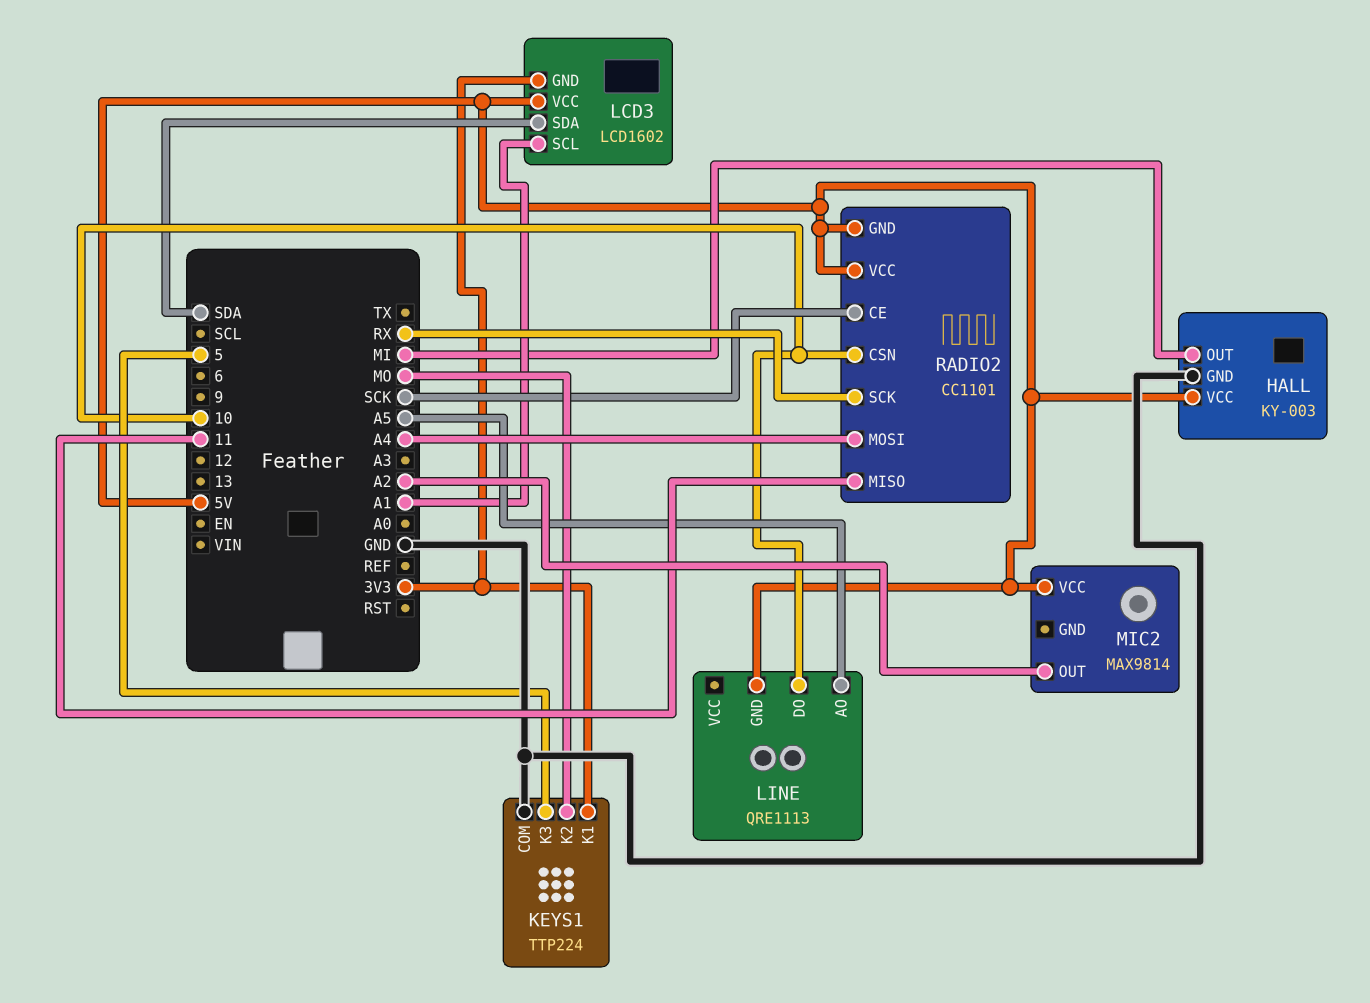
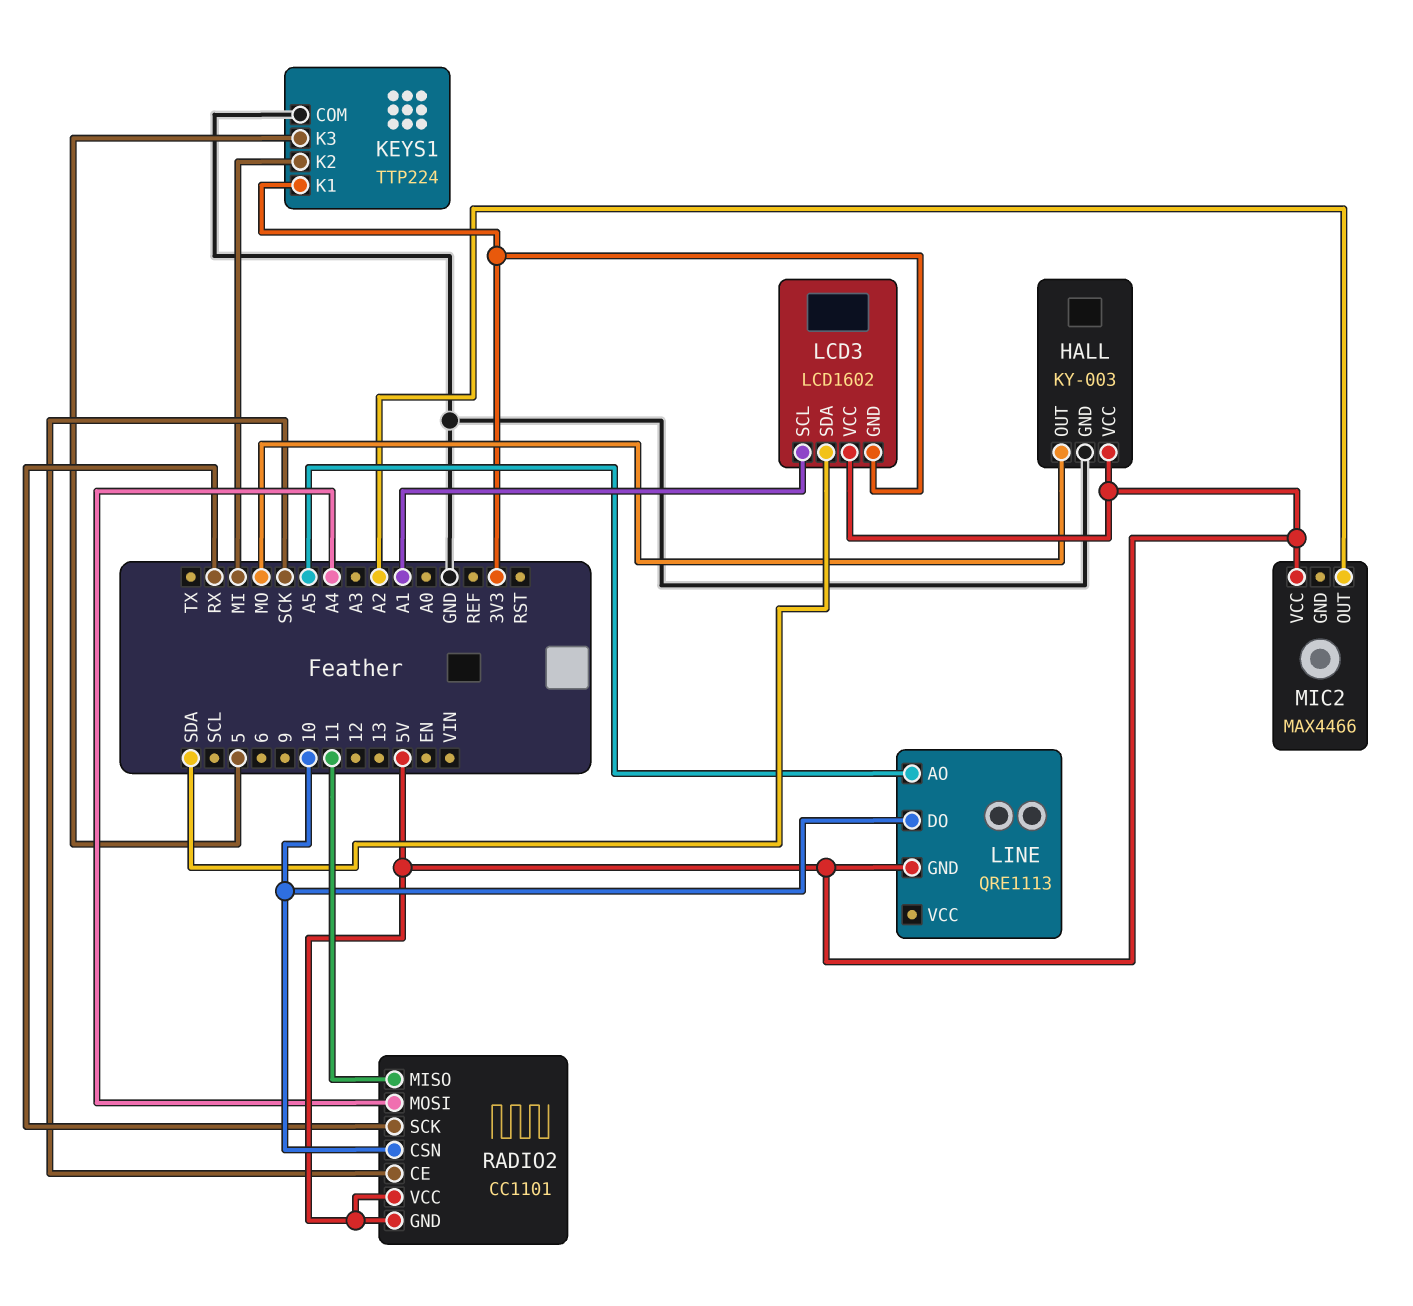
HALL pin OUT: MI -> MO
KEYS1 pin K2: MO -> MI
MIC2: MAX9814 -> MAX4466

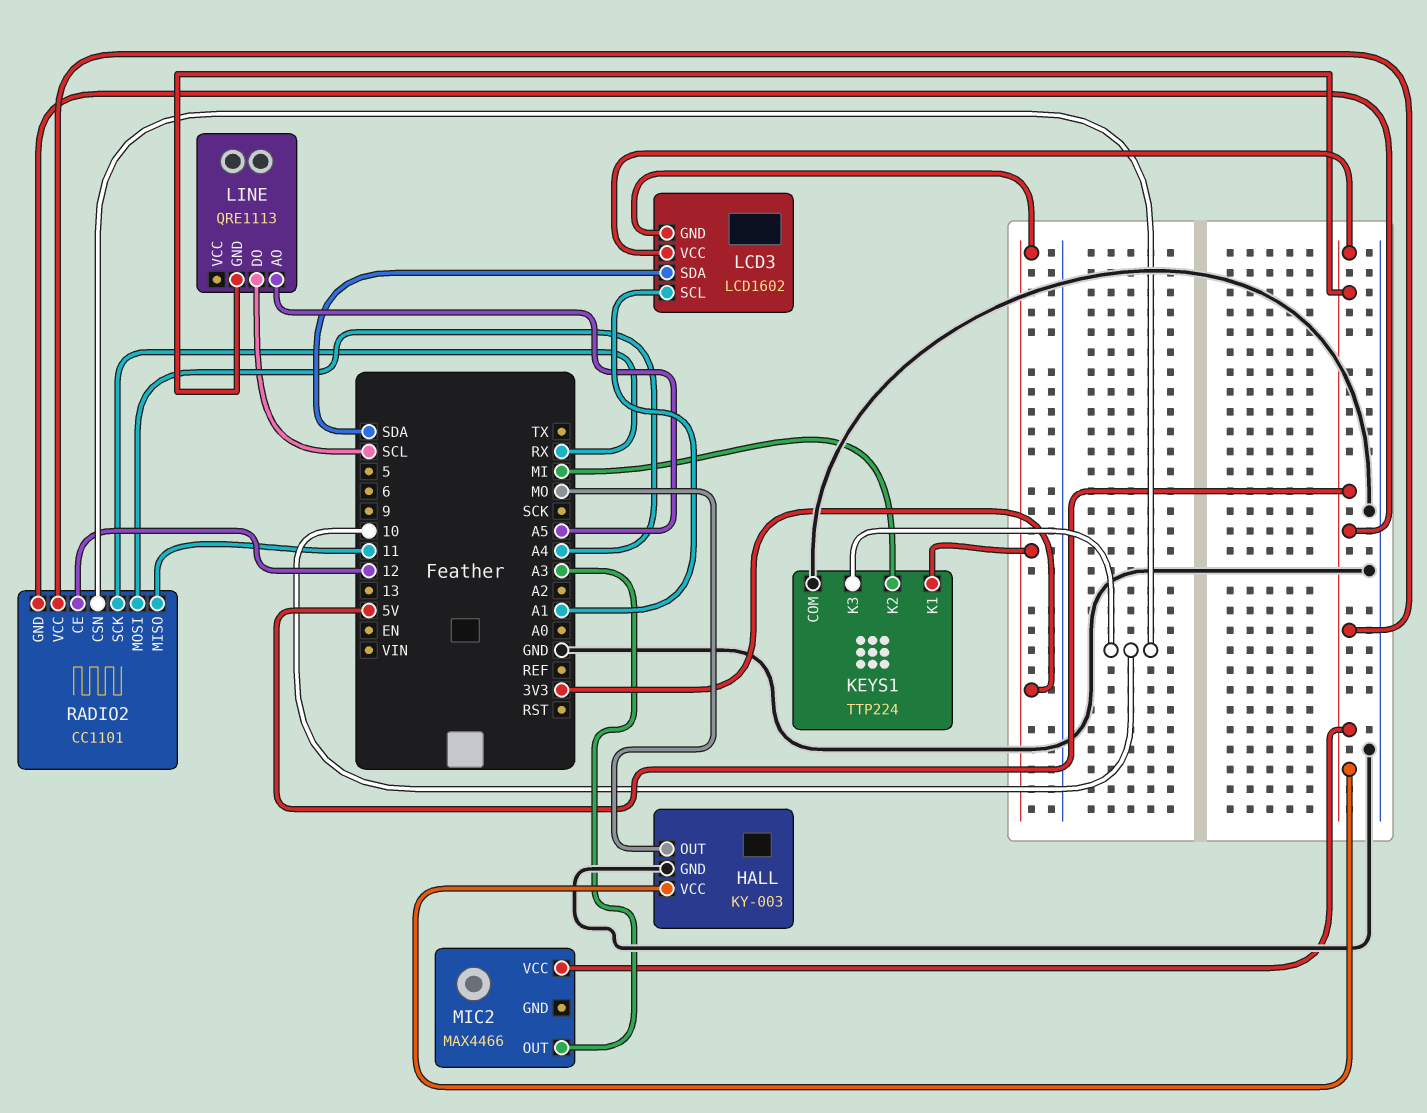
KEYS1 pin K3: 5 -> 10
LINE pin DO: 10 -> SCL
MIC2 pin OUT: A2 -> A3
RADIO2 pin CE: SCK -> 12

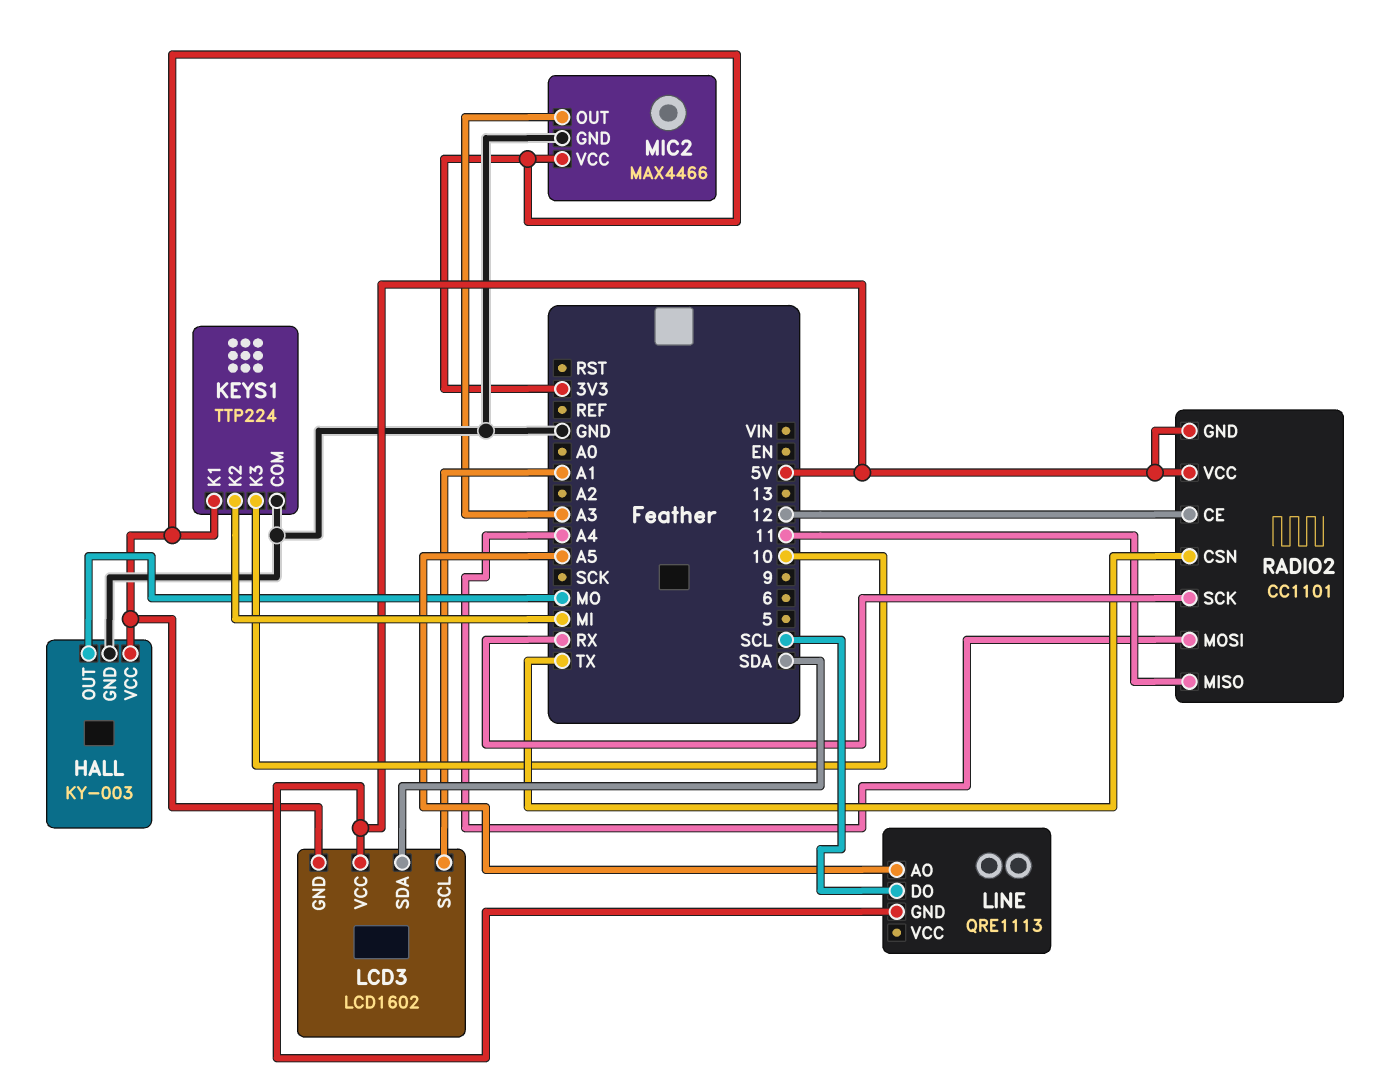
HALL pin VCC: 5V -> 3V3
MIC2 pin GND: none -> GND
MIC2 pin VCC: 5V -> 3V3
RADIO2 pin CSN: 10 -> TX

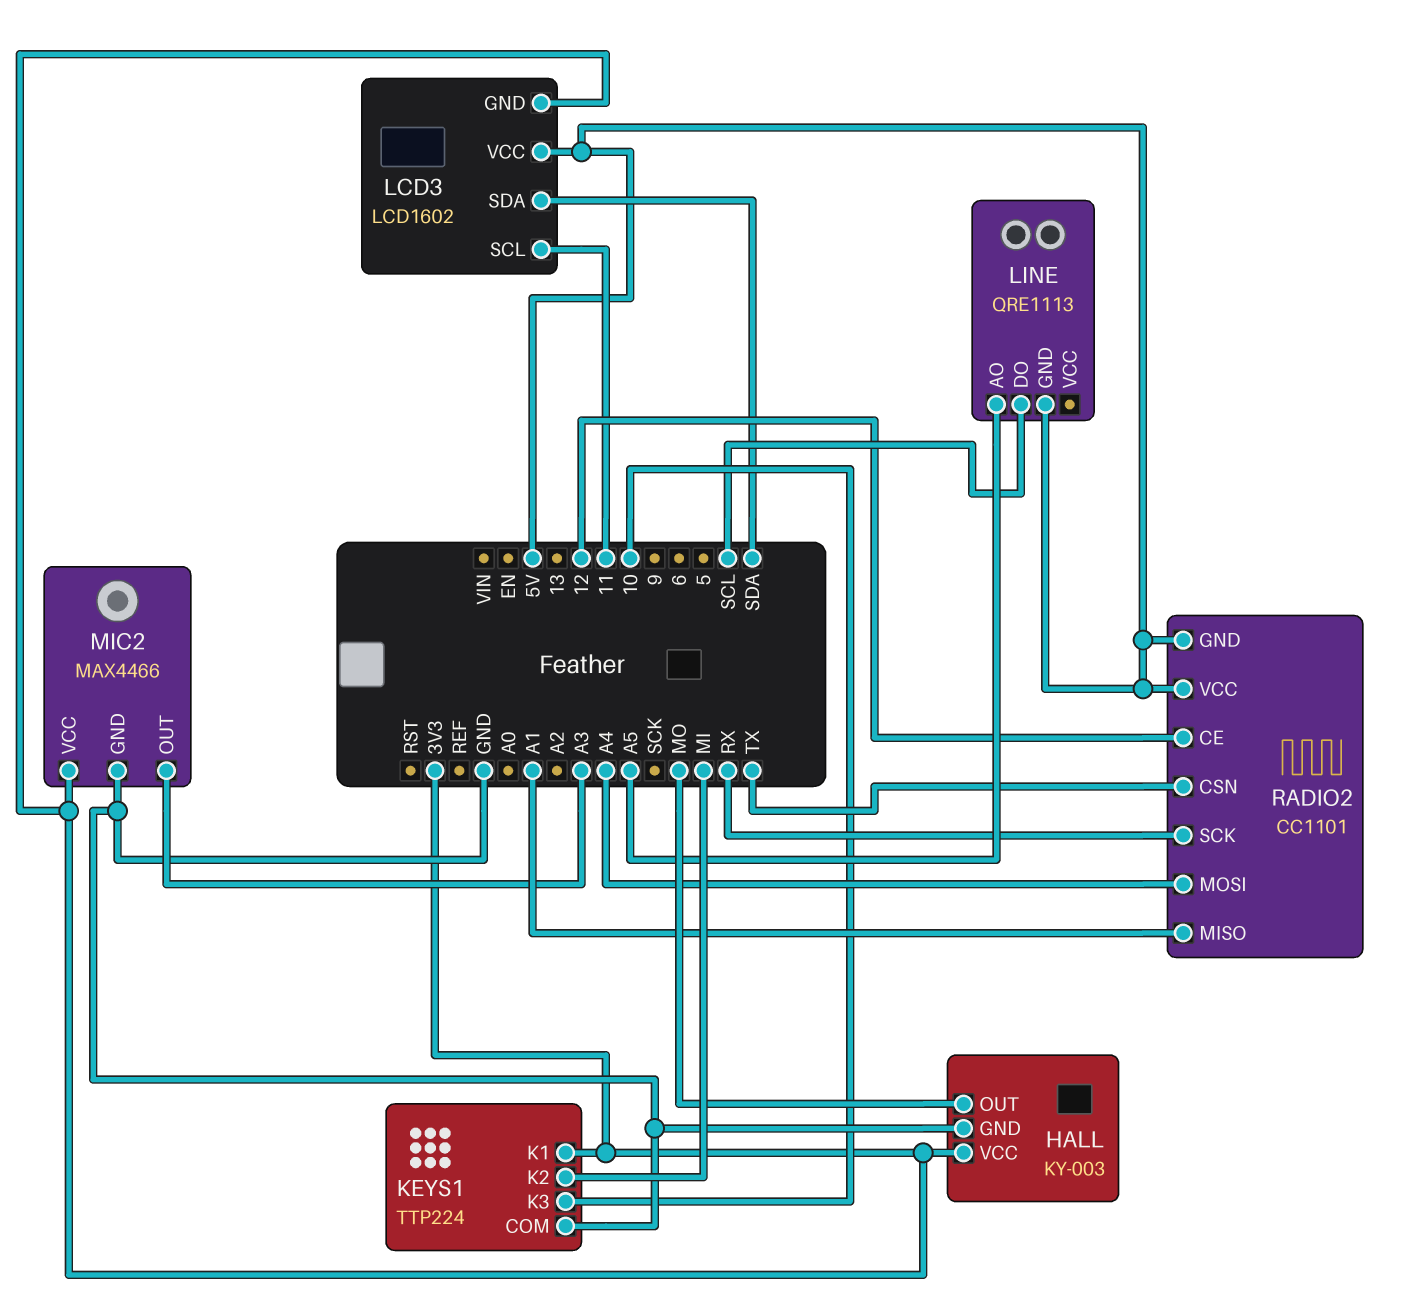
LCD3 pin SCL: A1 -> 11
RADIO2 pin MISO: 11 -> A1

